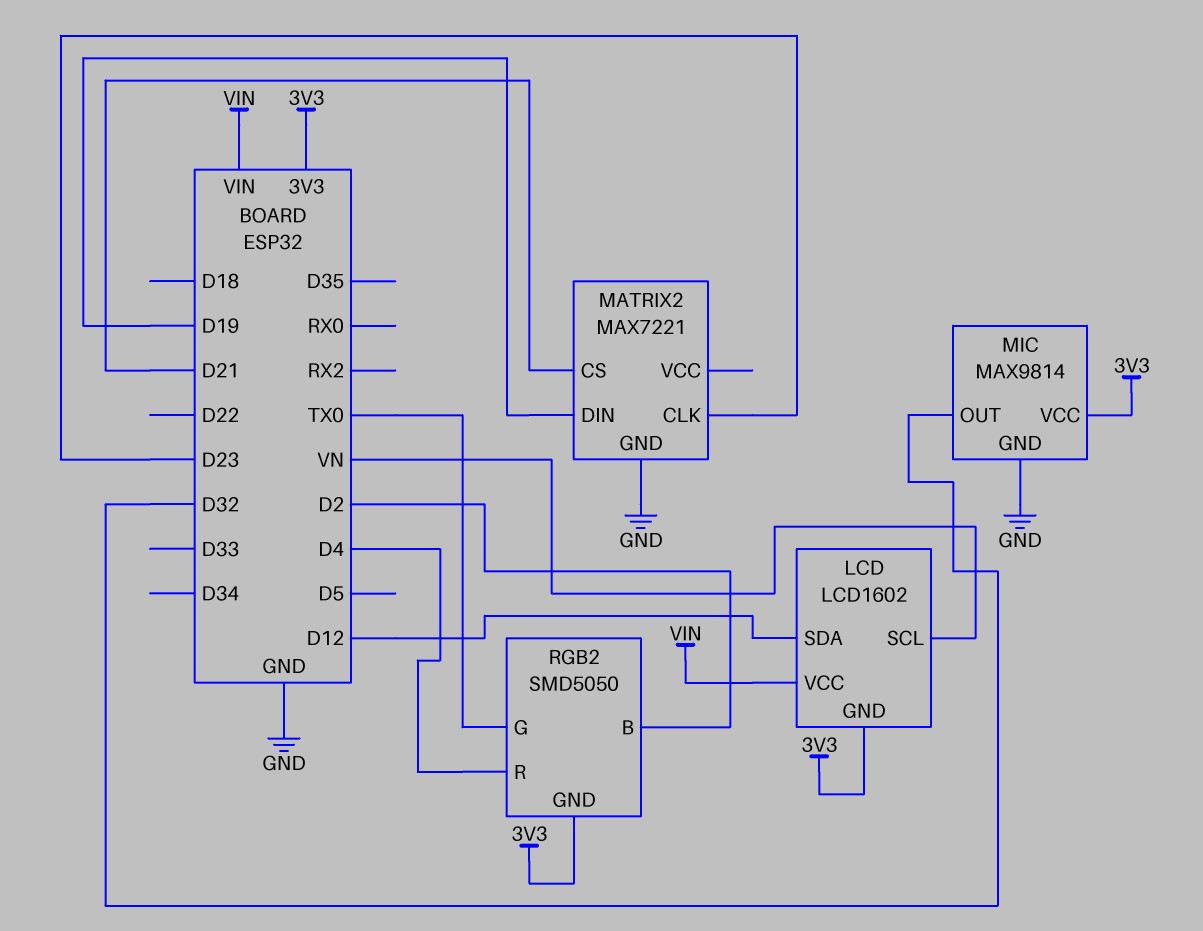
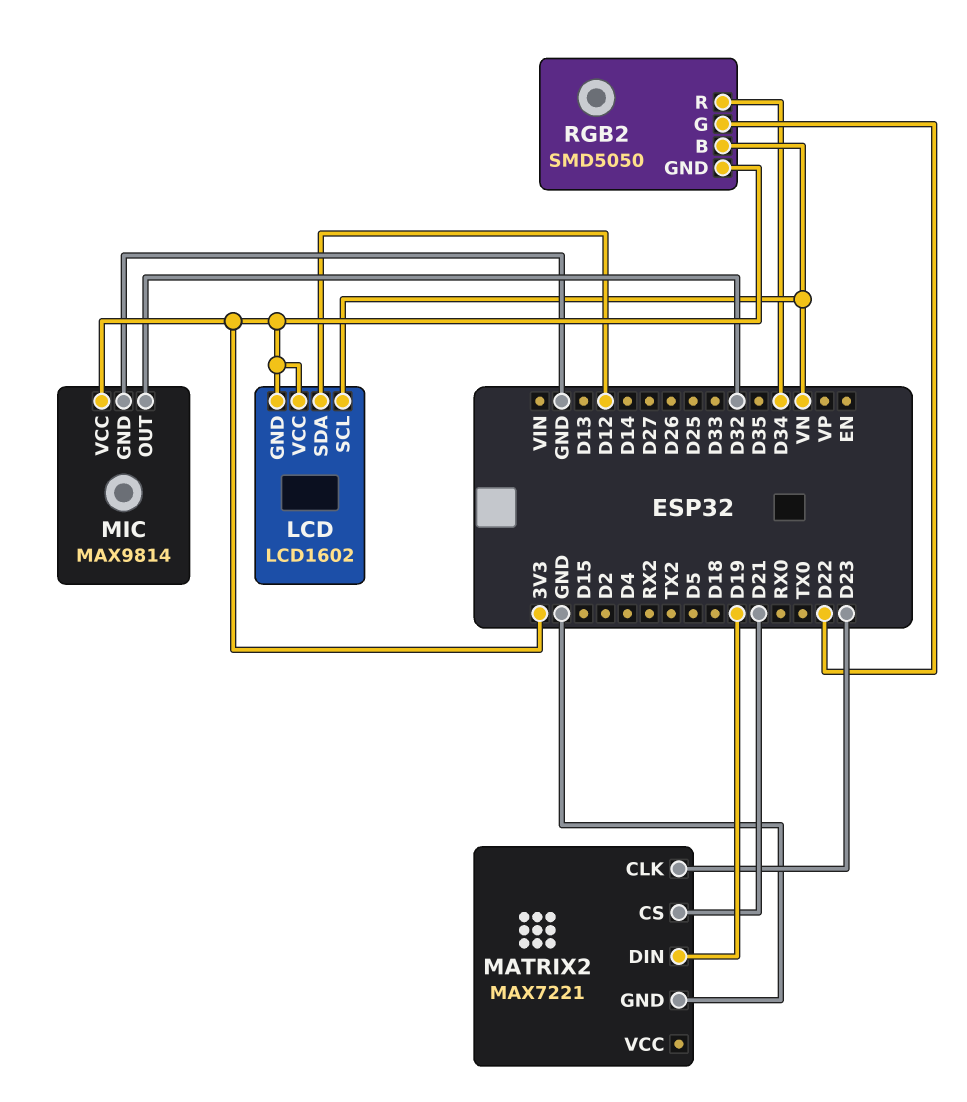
LCD pin VCC: VIN -> 3V3
RGB2 pin B: D2 -> VN
RGB2 pin G: TX0 -> D22
RGB2 pin R: D4 -> D34

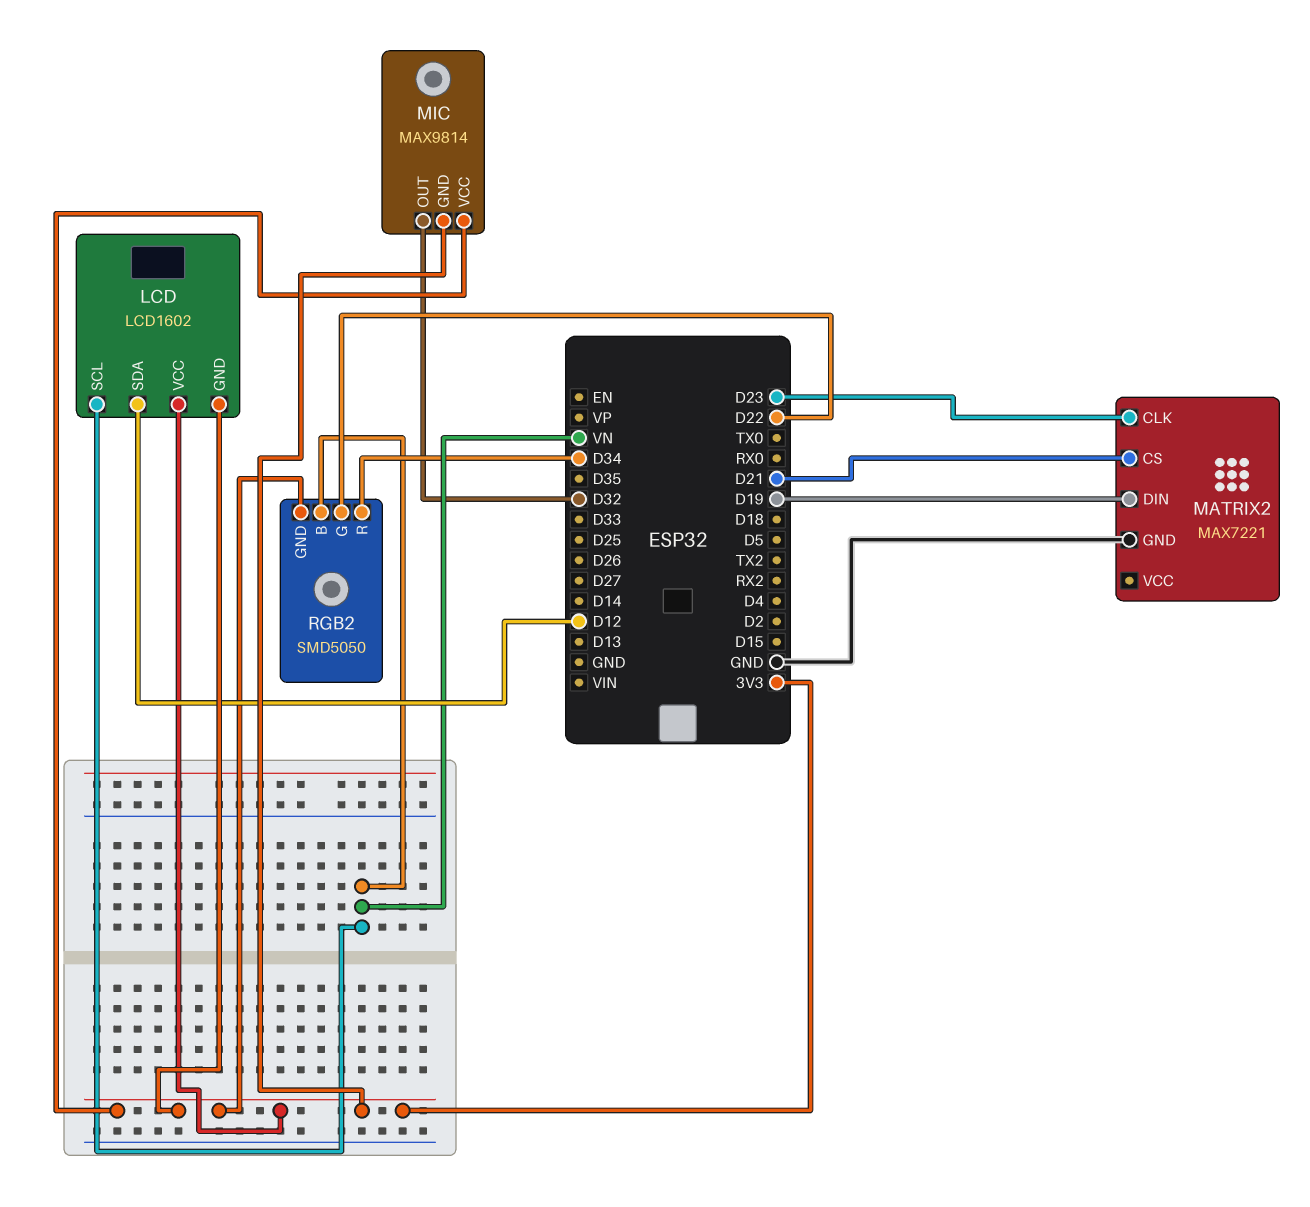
MIC pin GND: GND -> 3V3

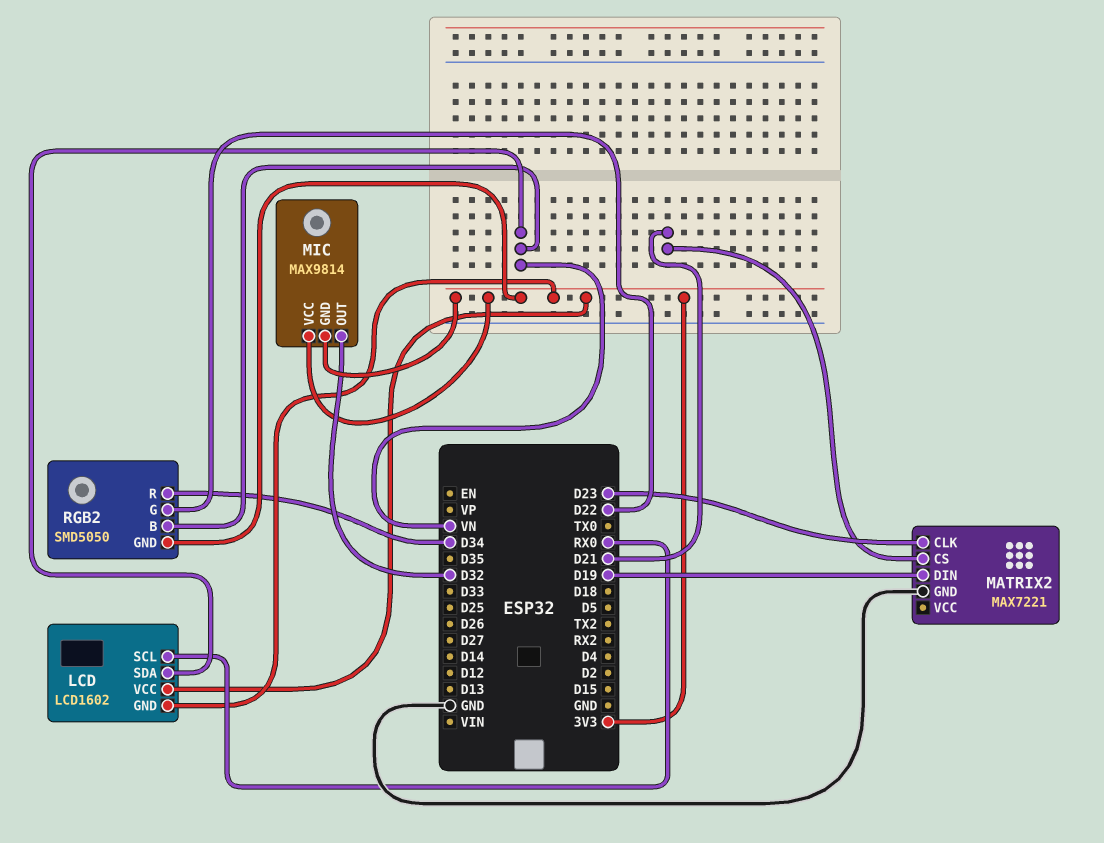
LCD pin SCL: VN -> RX0
LCD pin SDA: D12 -> VN

